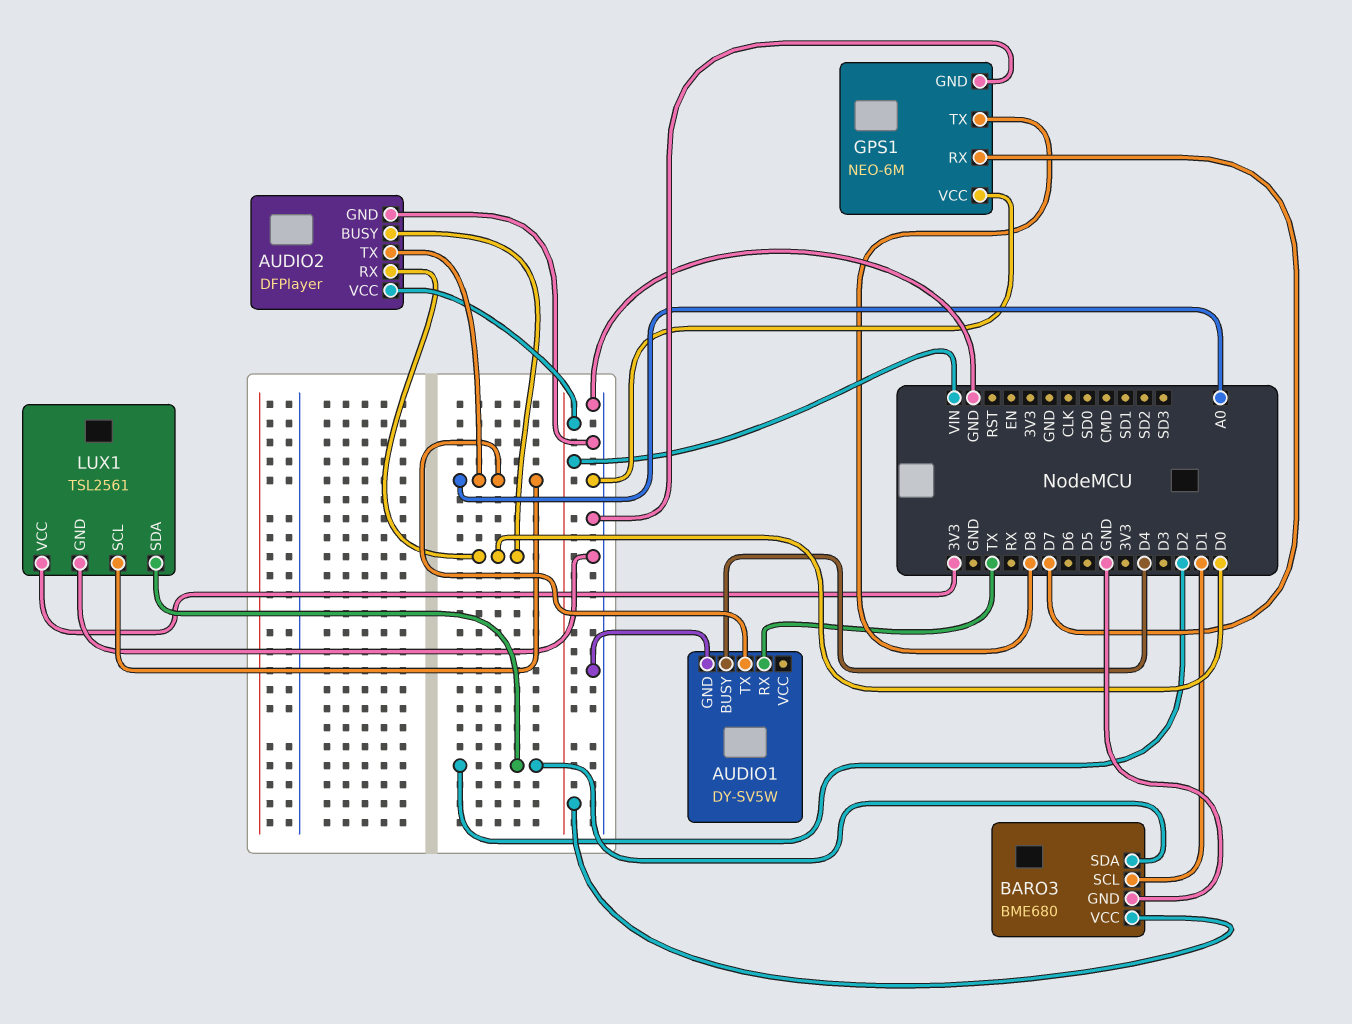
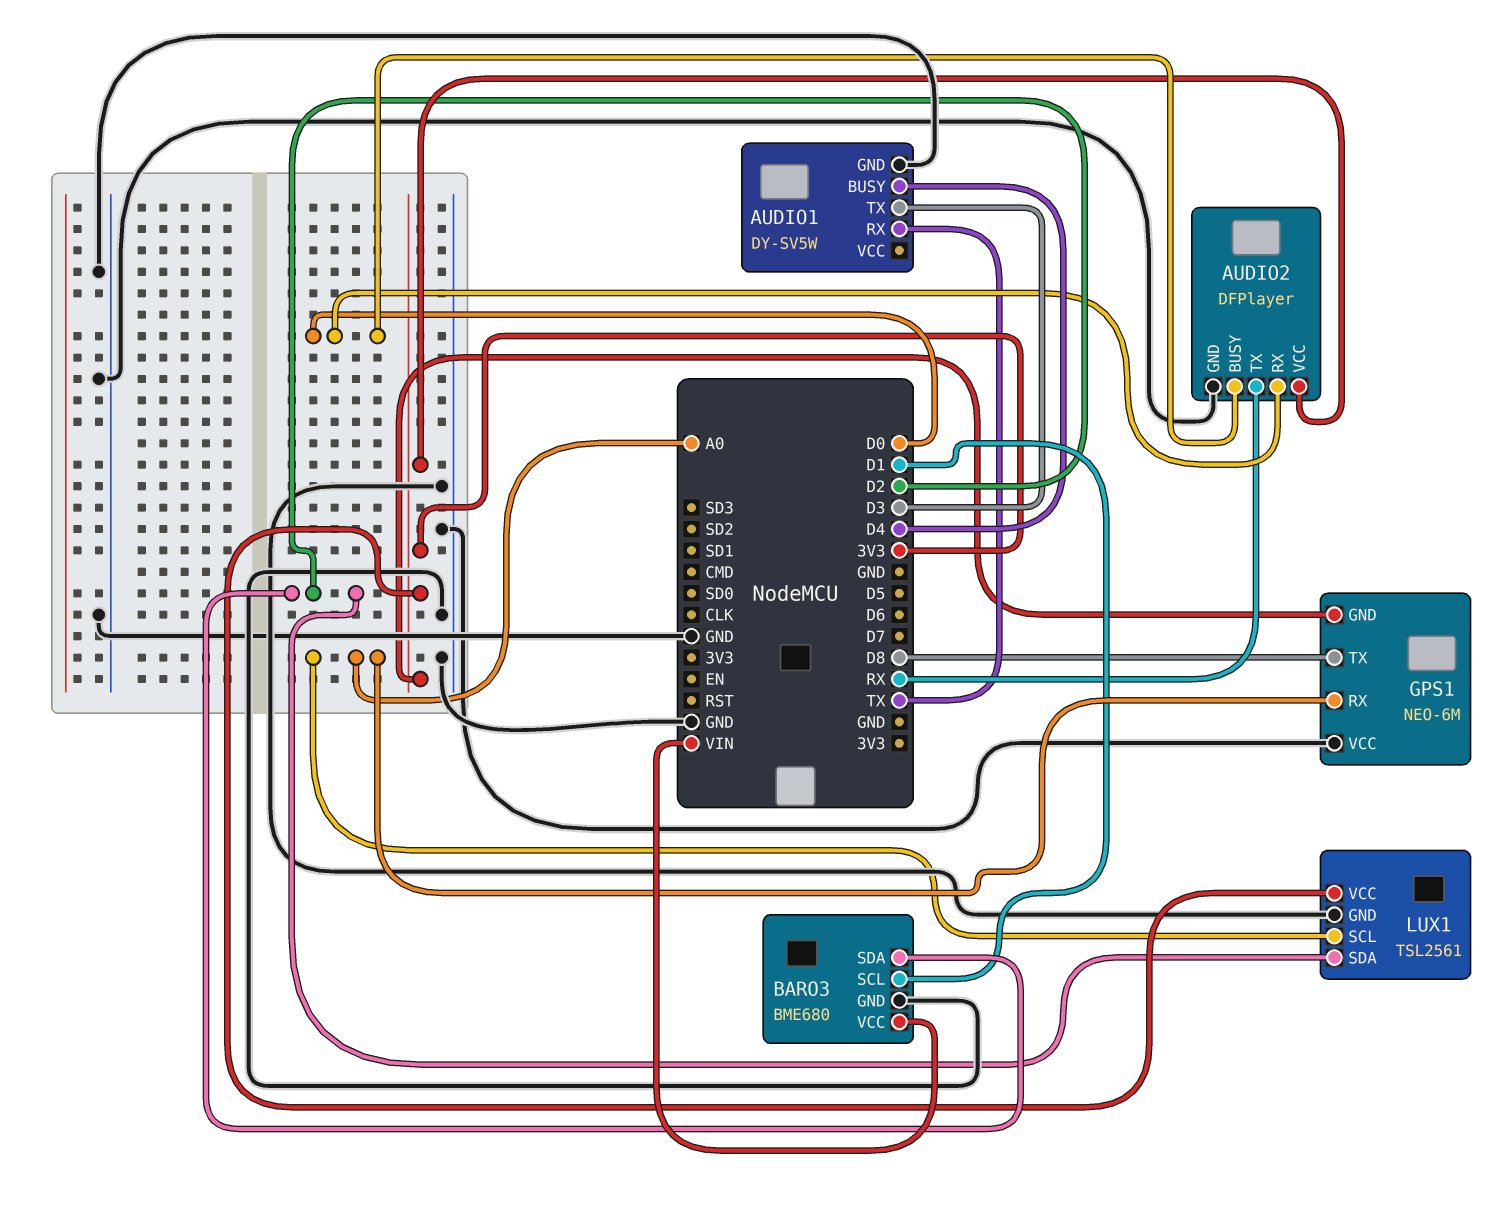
AUDIO1 pin TX: A0 -> D3
AUDIO2 pin TX: A0 -> RX
AUDIO2 pin VCC: VIN -> 3V3
GPS1 pin GND: GND -> 3V3
GPS1 pin RX: D7 -> A0

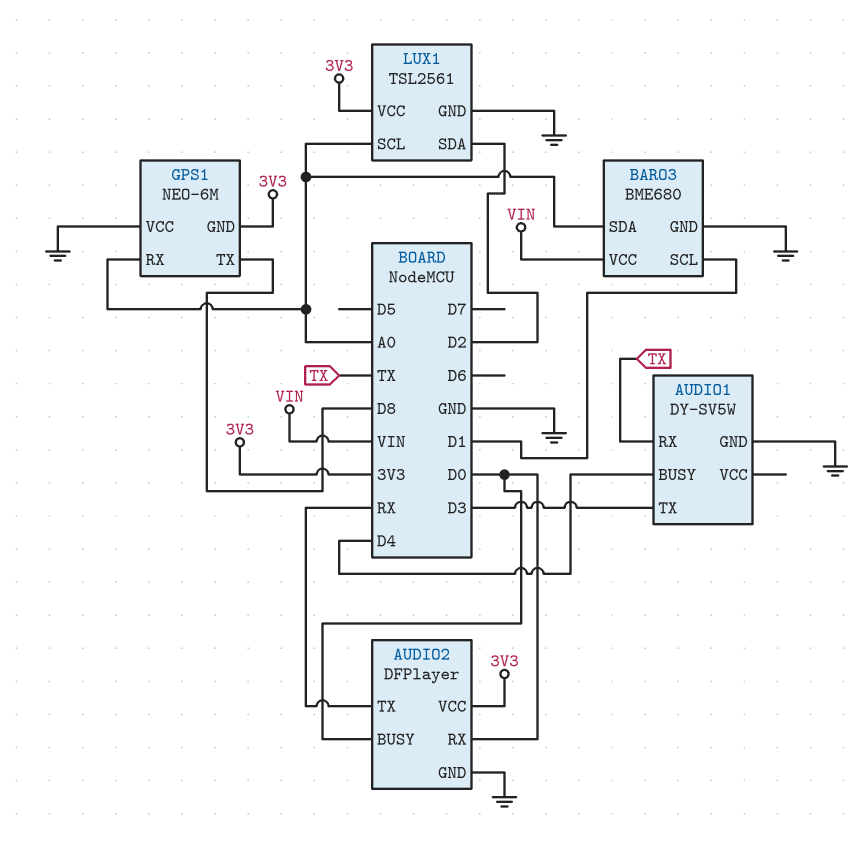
BARO3 pin SDA: D2 -> A0

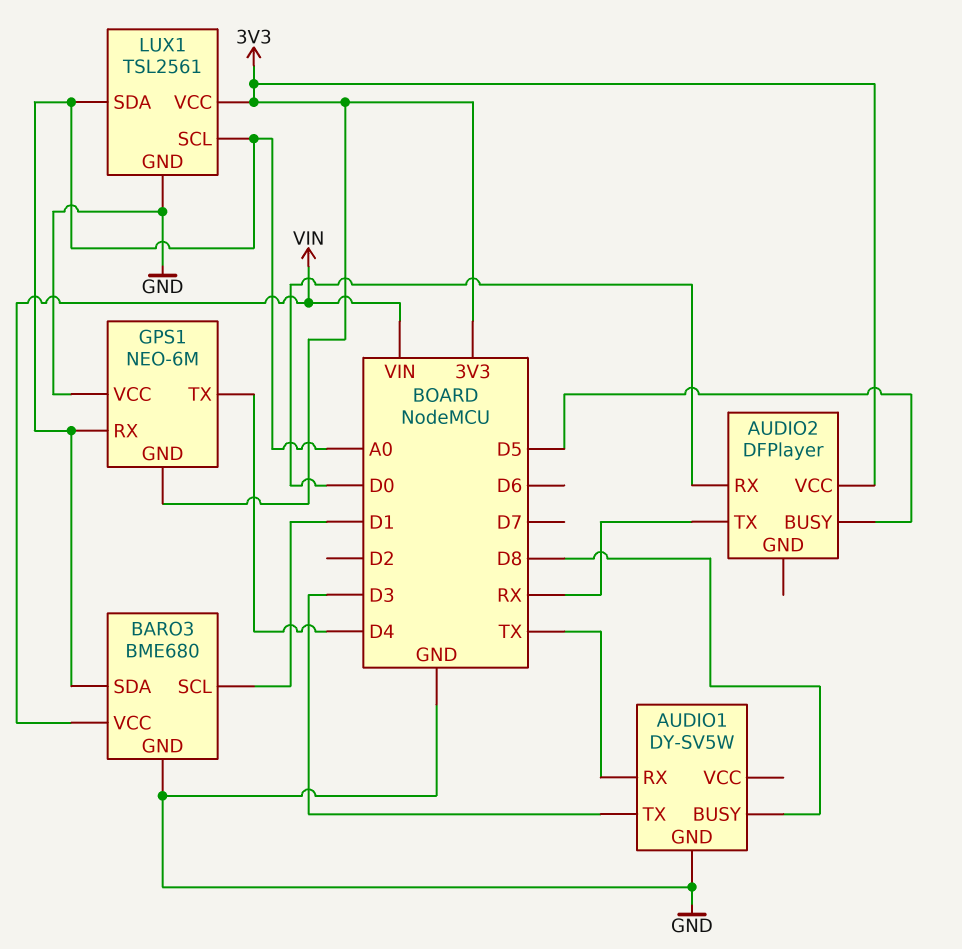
AUDIO1 pin BUSY: D4 -> D8
AUDIO2 pin BUSY: D0 -> D5
AUDIO2 pin GND: GND -> none
GPS1 pin TX: D8 -> D4
LUX1 pin SDA: D2 -> A0

